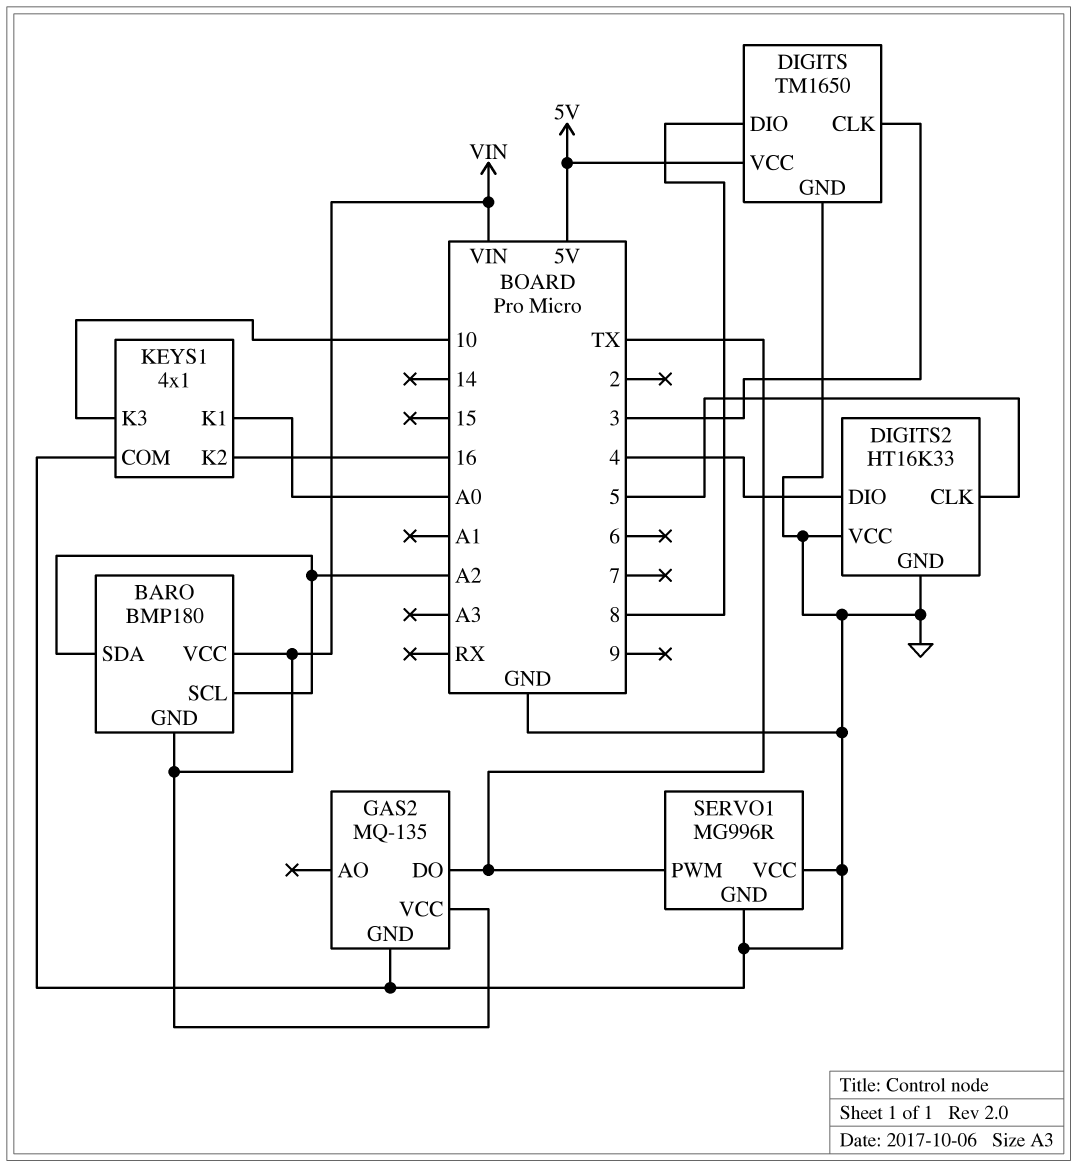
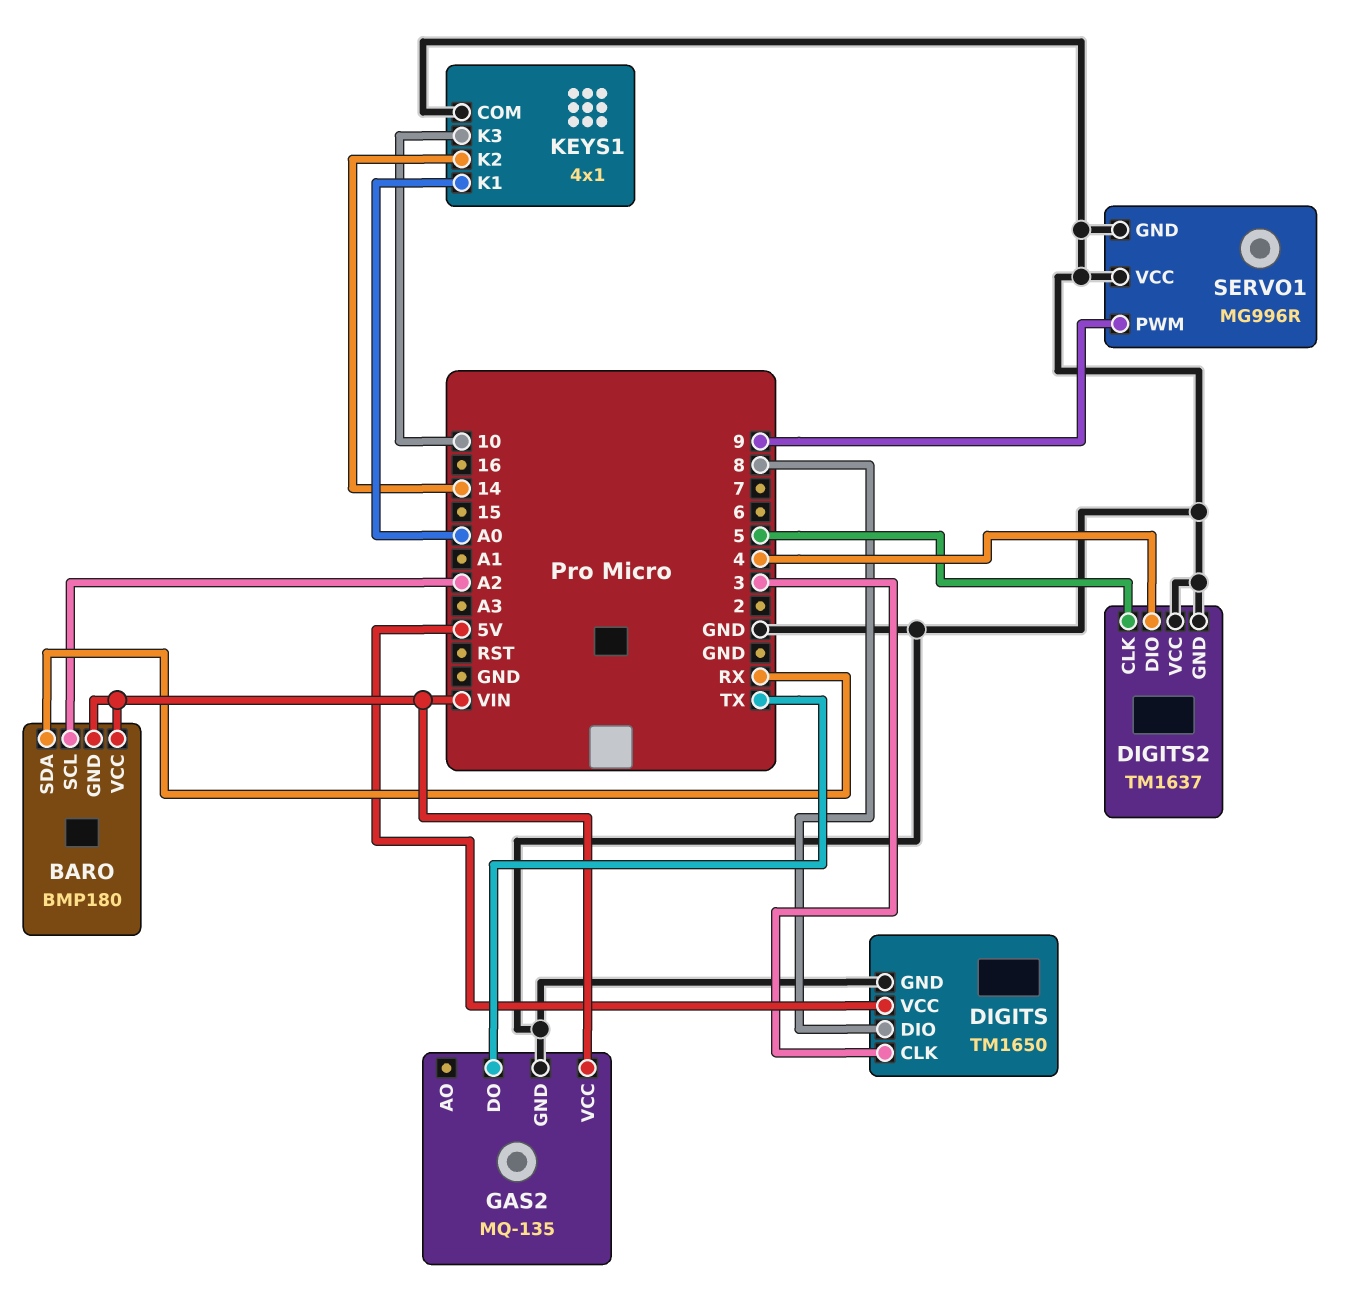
BARO pin SDA: A2 -> RX
DIGITS2: HT16K33 -> TM1637
KEYS1 pin K2: 16 -> 14
SERVO1 pin PWM: TX -> 9

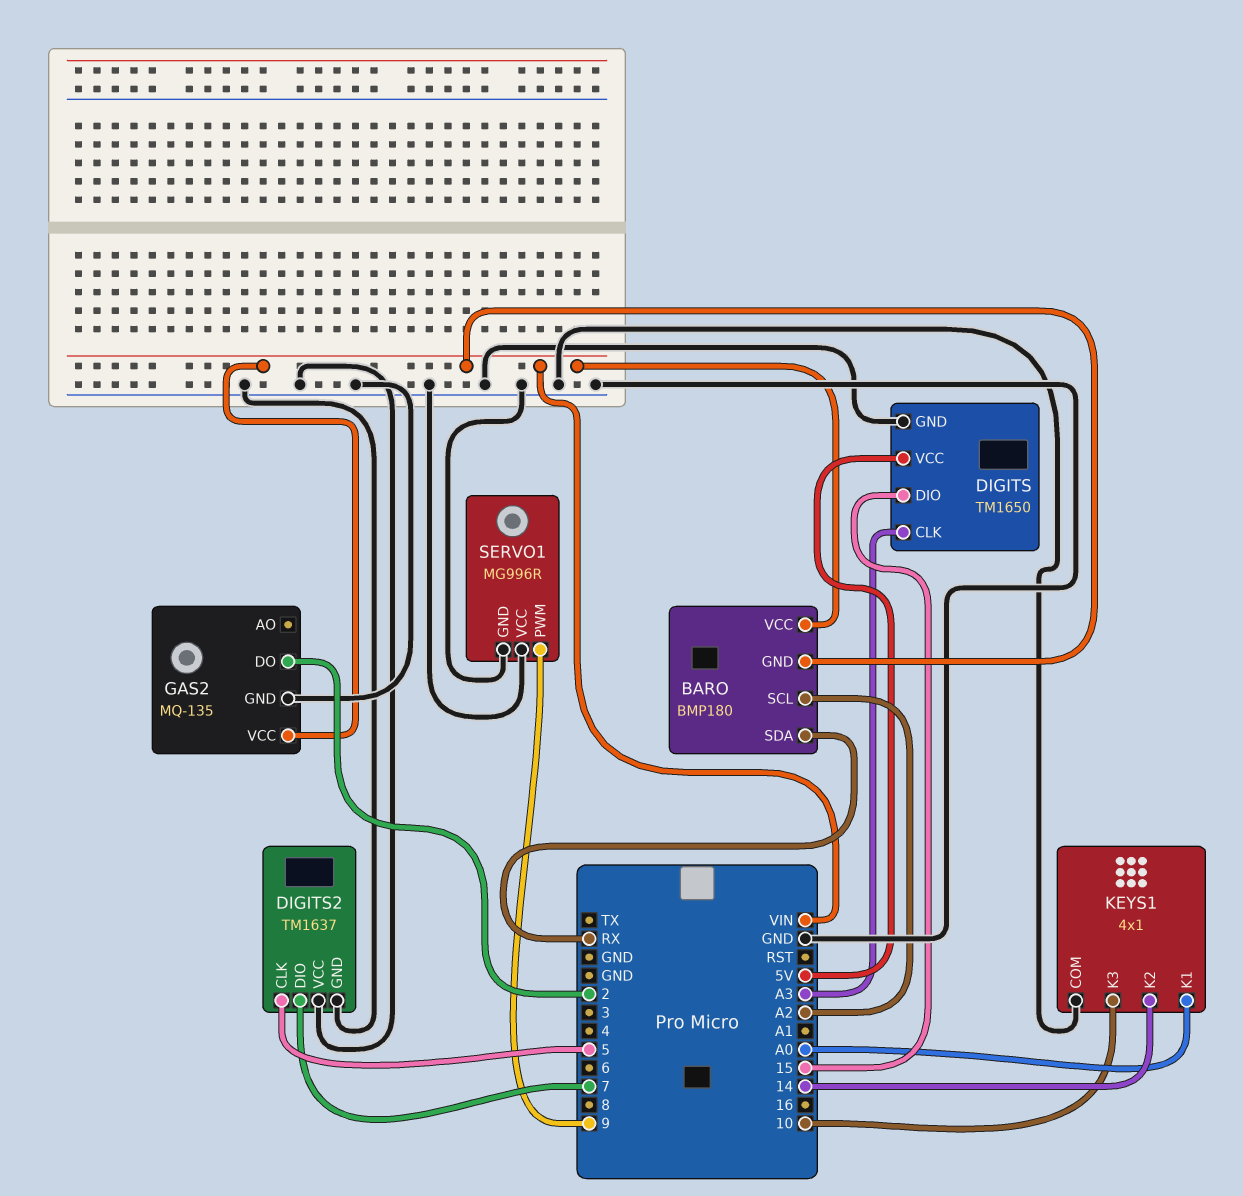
DIGITS pin CLK: 3 -> A3
DIGITS pin DIO: 8 -> 15
DIGITS2 pin DIO: 4 -> 7
GAS2 pin DO: TX -> 2

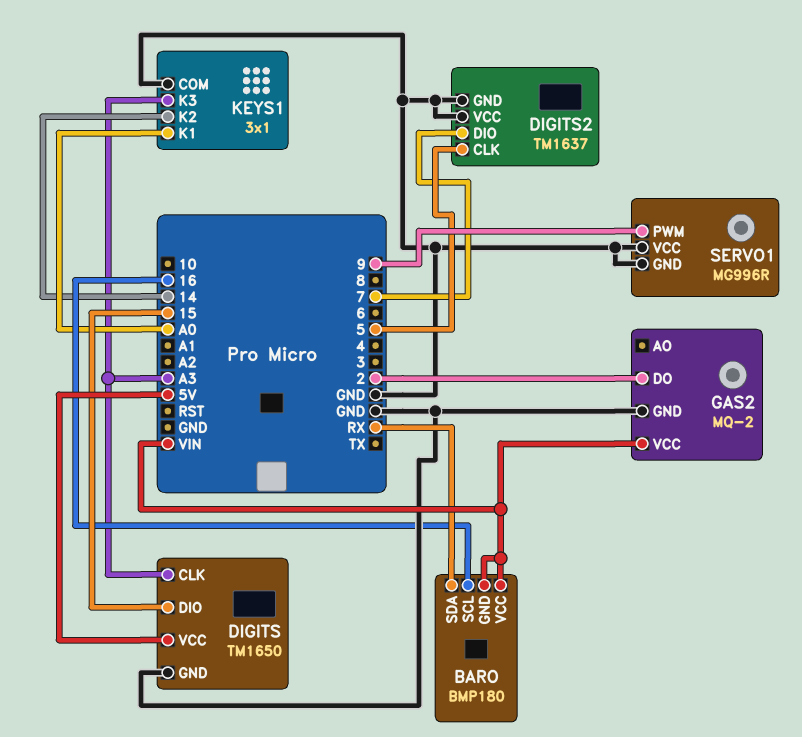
BARO pin SCL: A2 -> 16
GAS2: MQ-135 -> MQ-2
KEYS1: 4x1 -> 3x1
KEYS1 pin K3: 10 -> A3

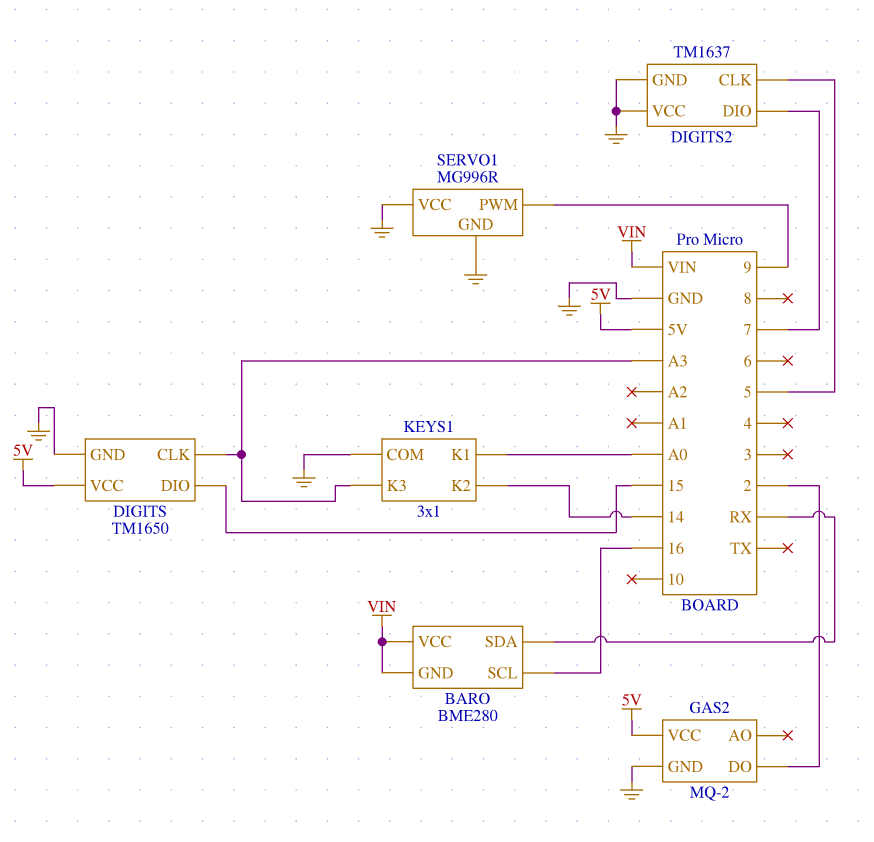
BARO: BMP180 -> BME280
GAS2 pin VCC: VIN -> 5V

